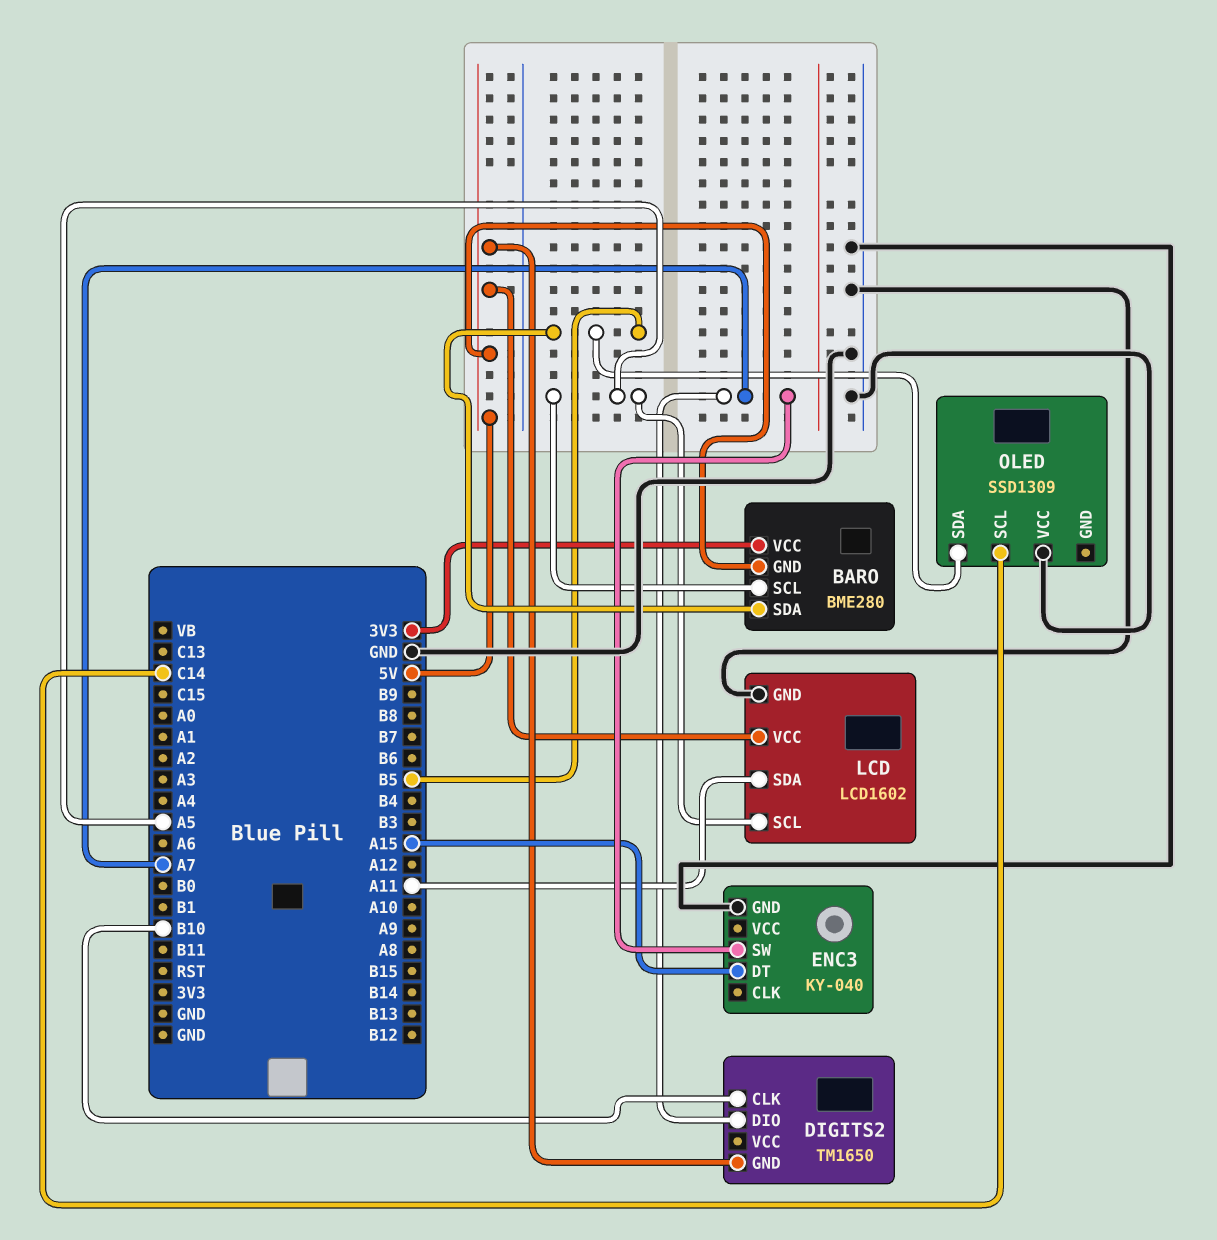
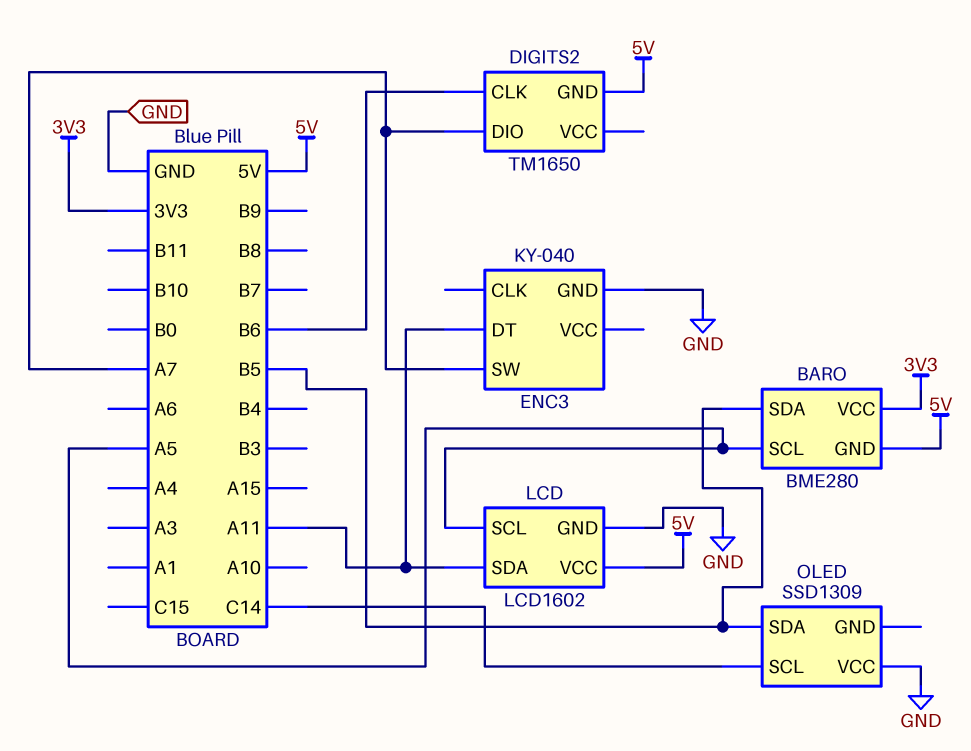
DIGITS2 pin CLK: B10 -> B6
ENC3 pin DT: A15 -> A11

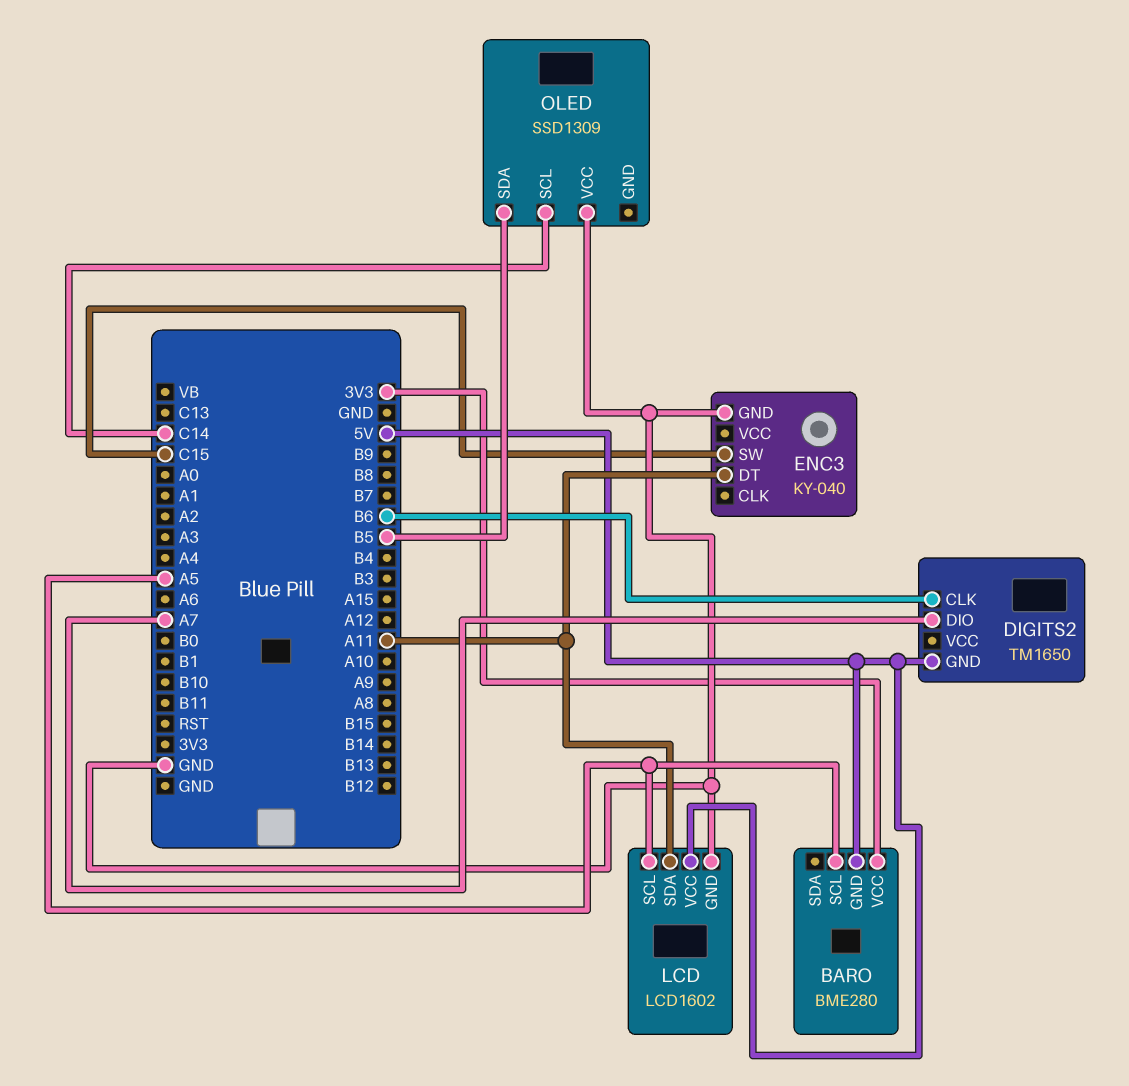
BARO pin SDA: B5 -> none
ENC3 pin SW: A7 -> C15

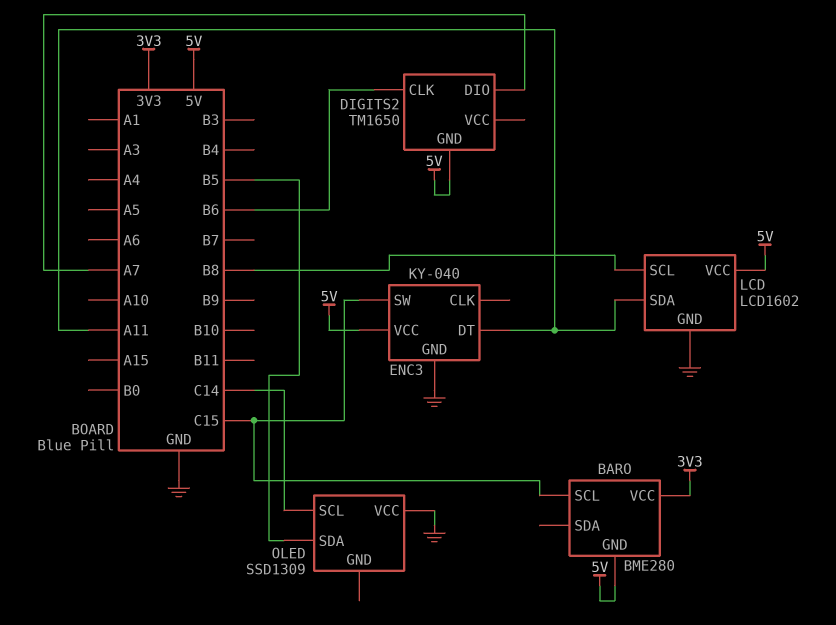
BARO pin SCL: A5 -> C15
ENC3 pin VCC: none -> 5V
LCD pin SCL: A5 -> B8

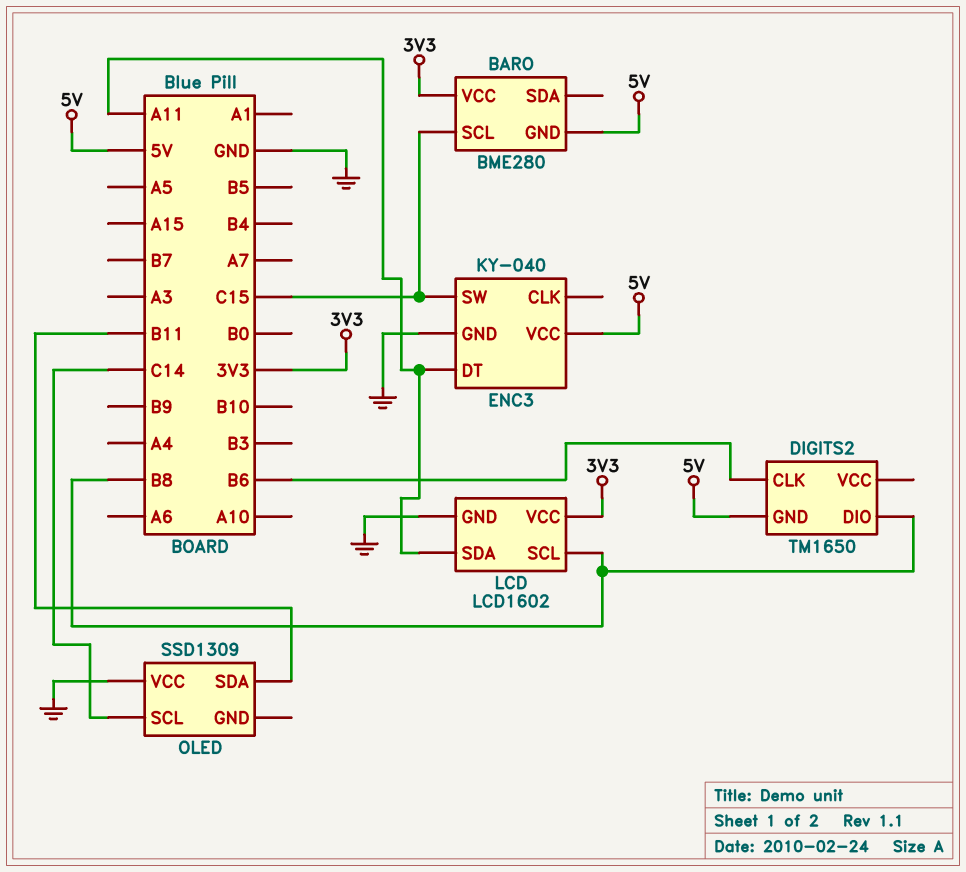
DIGITS2 pin DIO: A7 -> B8
LCD pin VCC: 5V -> 3V3
OLED pin SDA: B5 -> B11

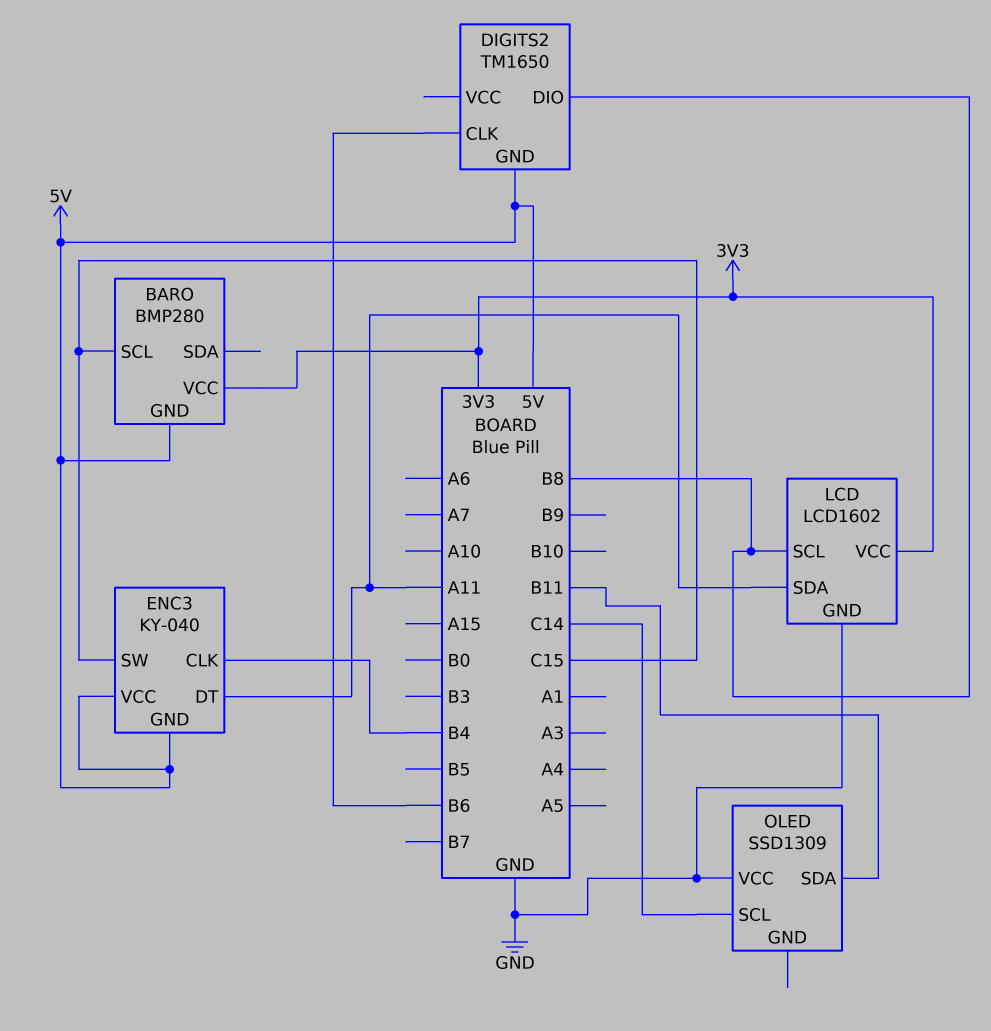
BARO: BME280 -> BMP280
ENC3 pin CLK: none -> B4
ENC3 pin GND: GND -> 5V

